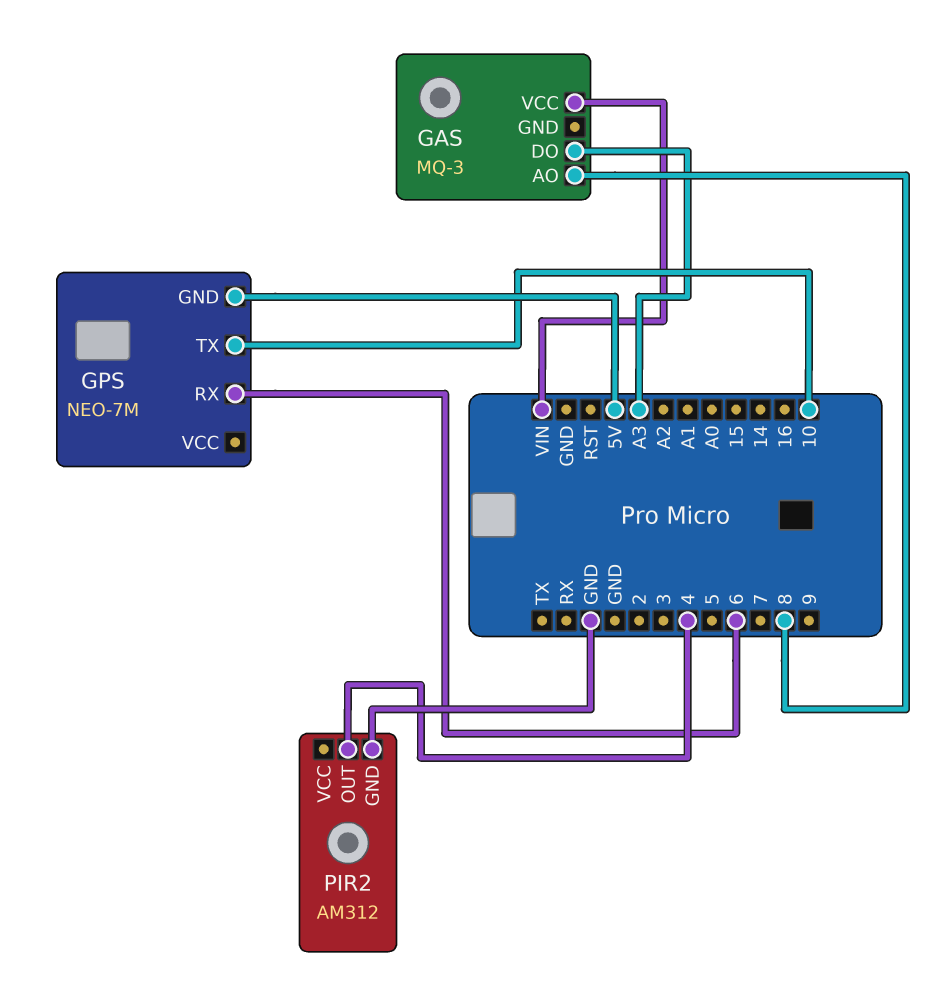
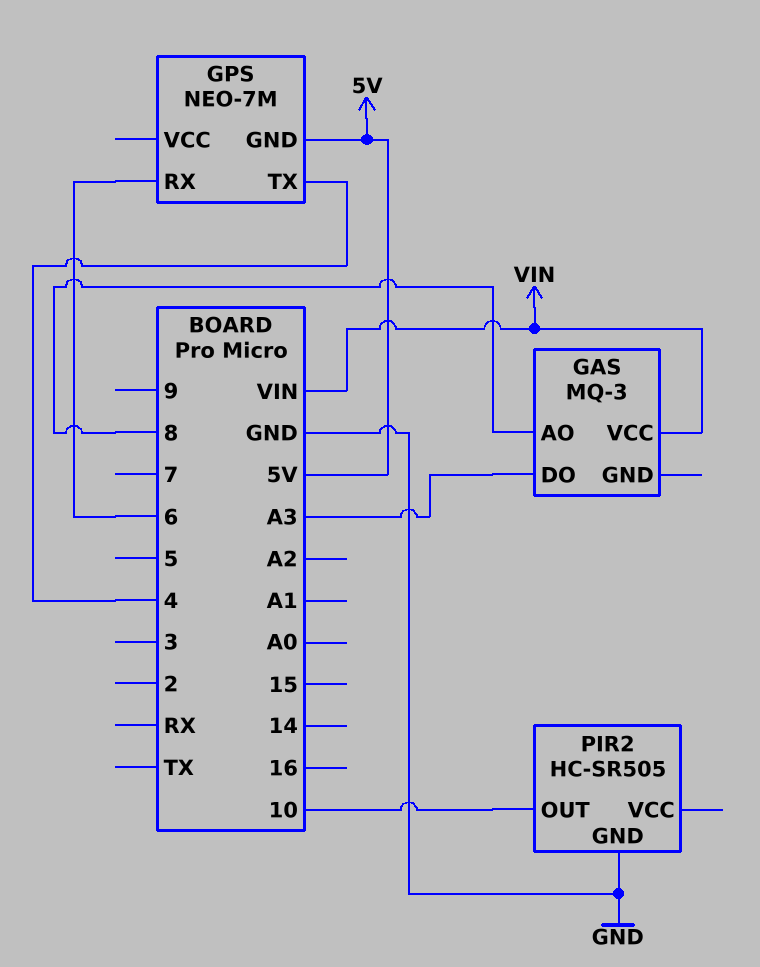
GPS pin TX: 10 -> 4
PIR2: AM312 -> HC-SR505
PIR2 pin OUT: 4 -> 10

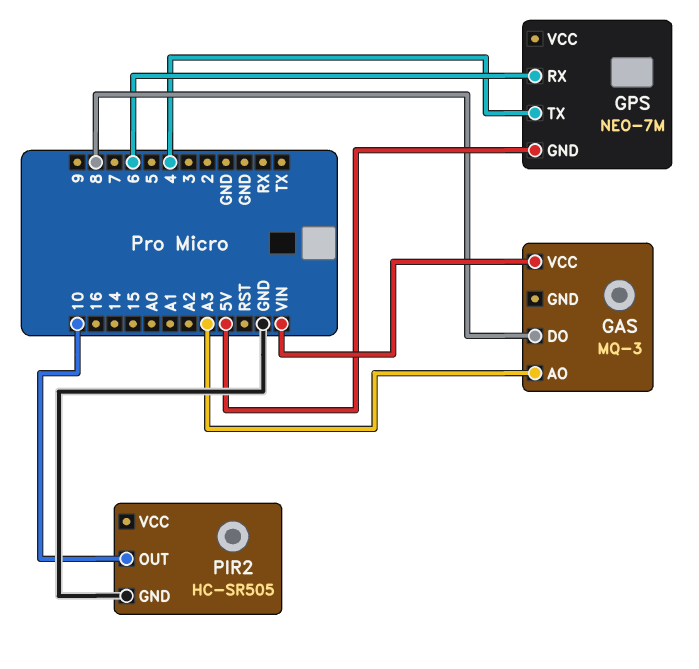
GAS pin AO: 8 -> A3
GAS pin DO: A3 -> 8

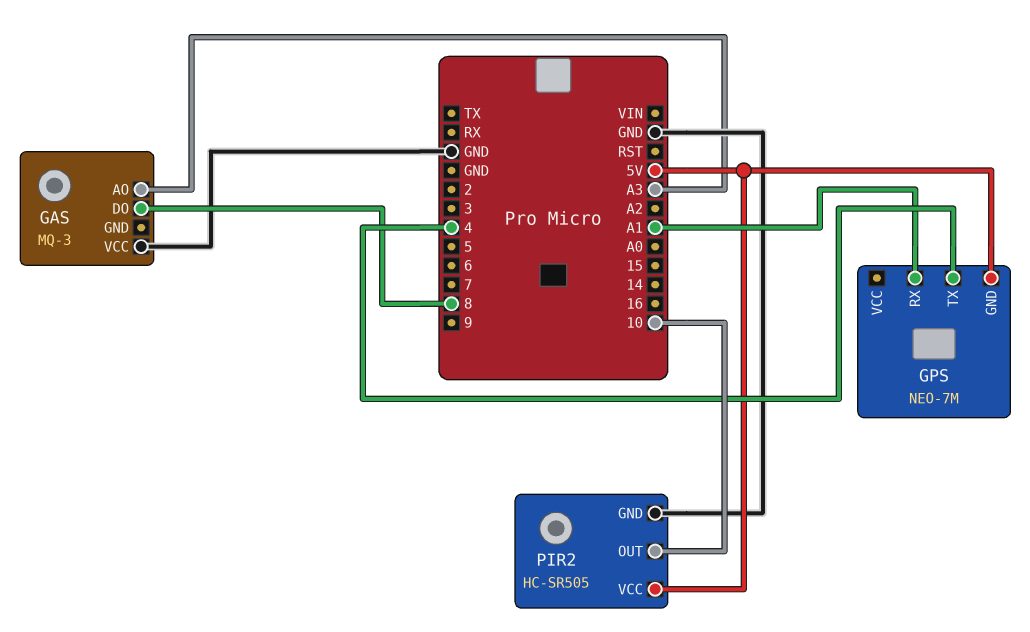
GAS pin VCC: VIN -> GND
GPS pin RX: 6 -> A1
PIR2 pin VCC: none -> 5V

